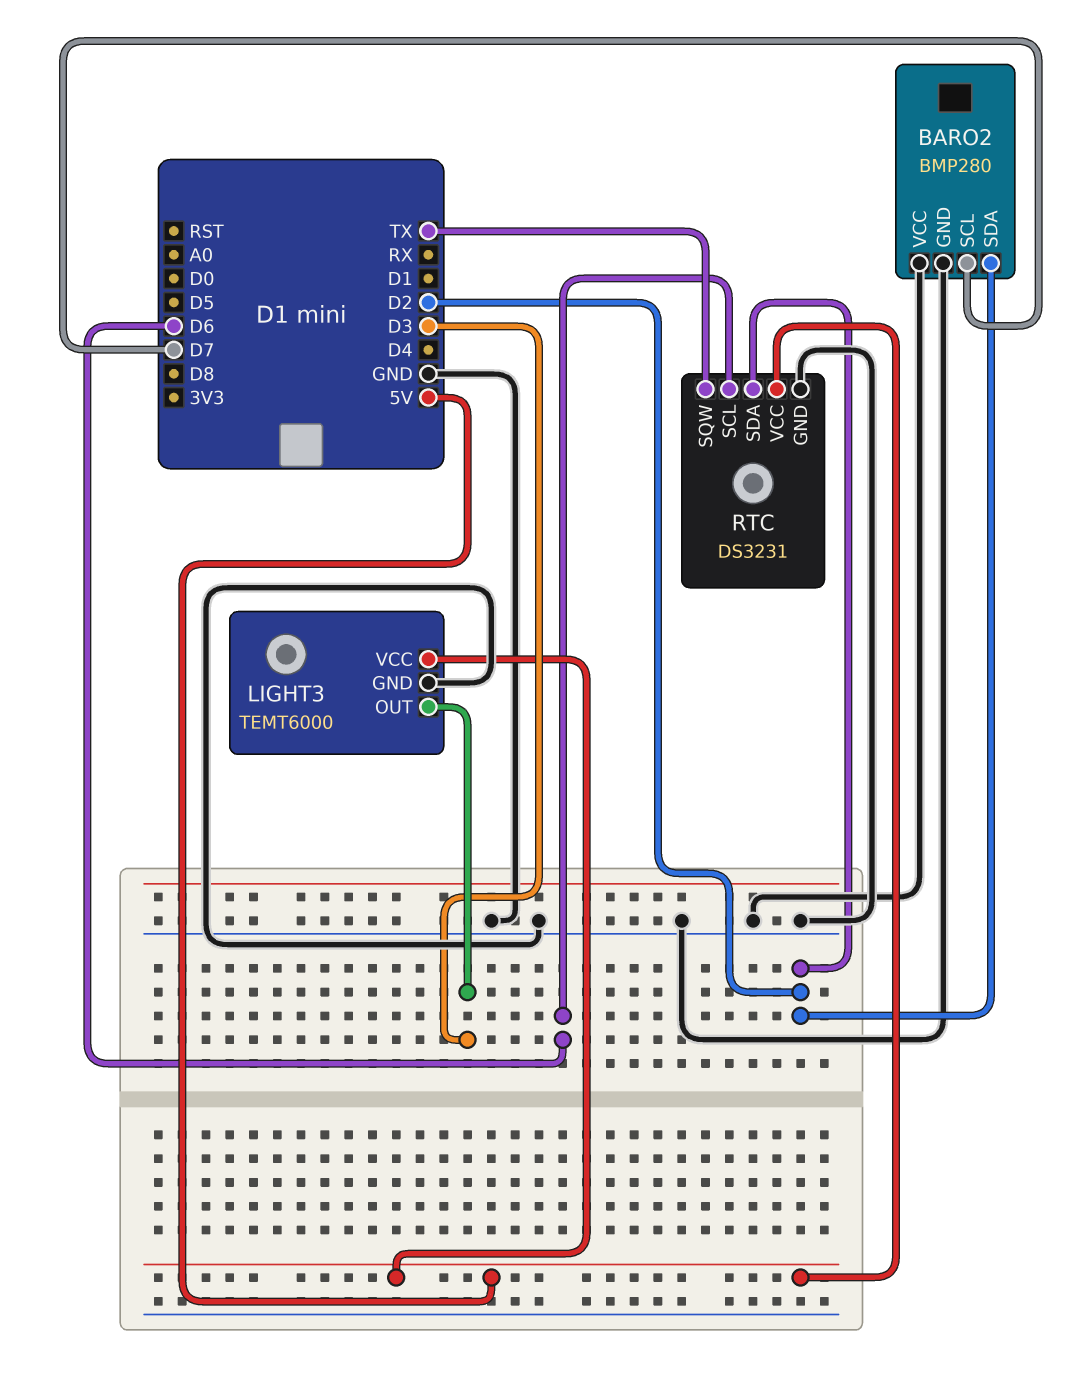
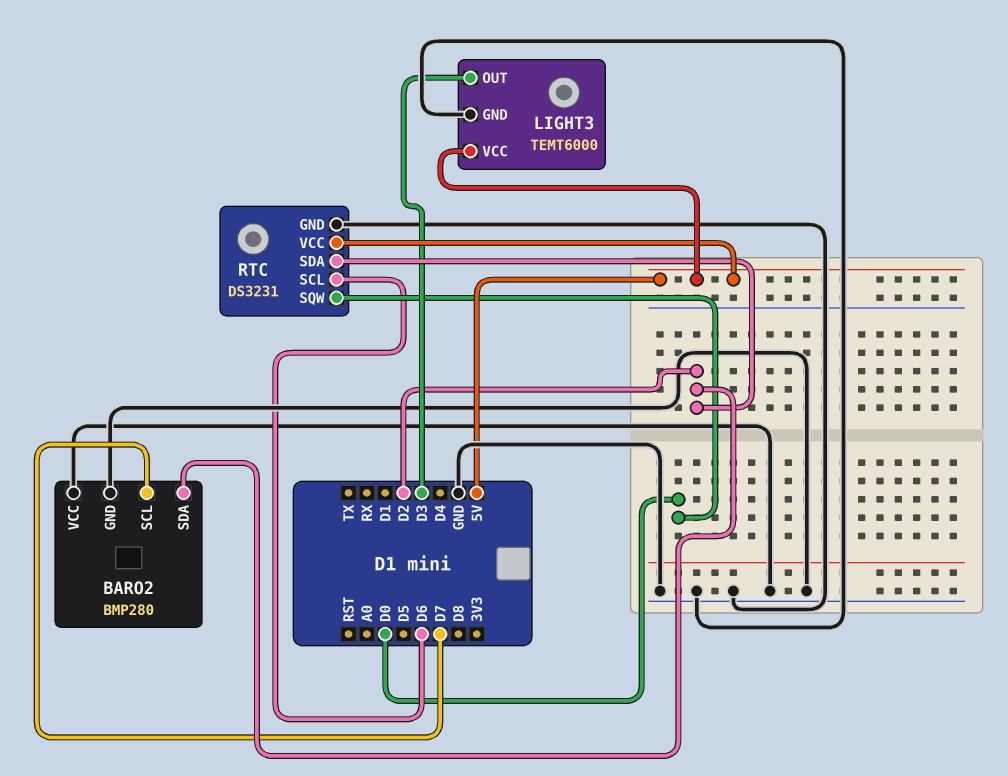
RTC pin SQW: TX -> D0

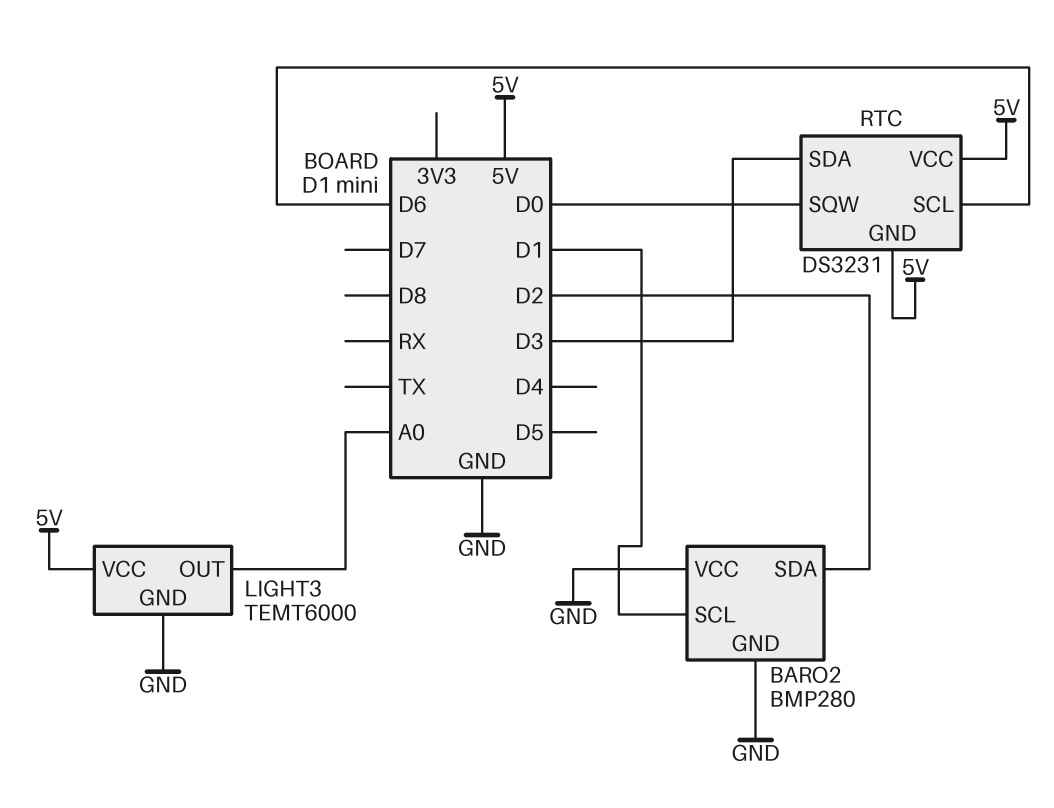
BARO2 pin SCL: D7 -> D1
LIGHT3 pin OUT: D3 -> A0
RTC pin GND: GND -> 5V
RTC pin SDA: D2 -> D3

